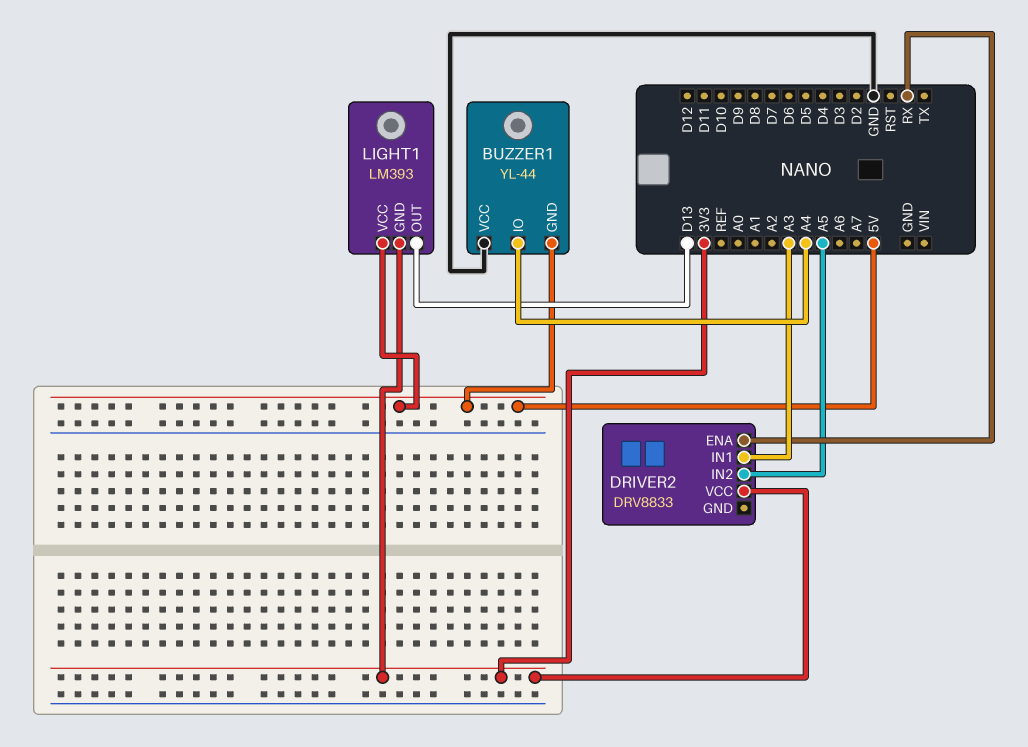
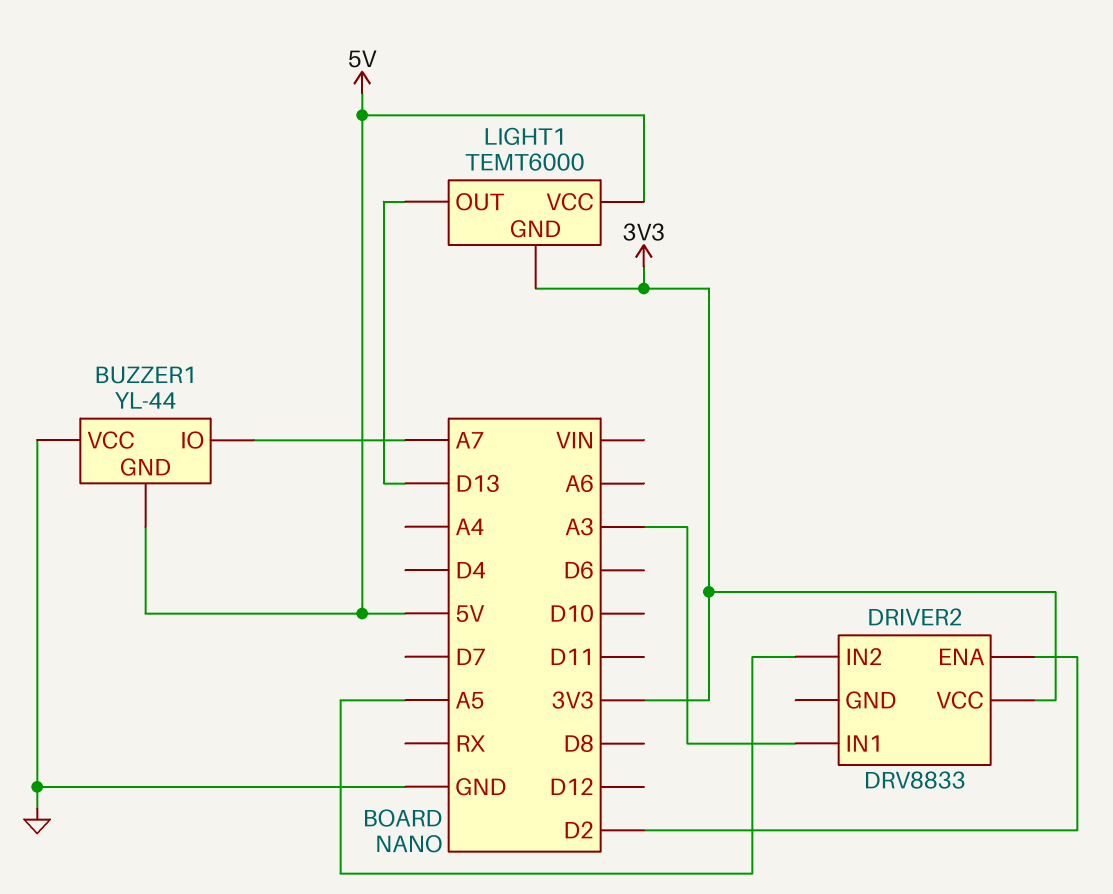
BUZZER1 pin IO: A4 -> A7
DRIVER2 pin ENA: RX -> D2
LIGHT1: LM393 -> TEMT6000

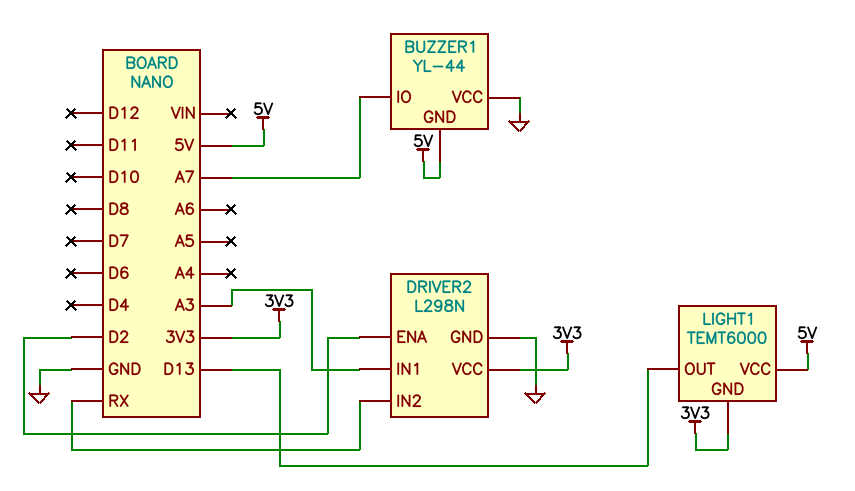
DRIVER2: DRV8833 -> L298N
DRIVER2 pin GND: none -> GND
DRIVER2 pin IN2: A5 -> RX

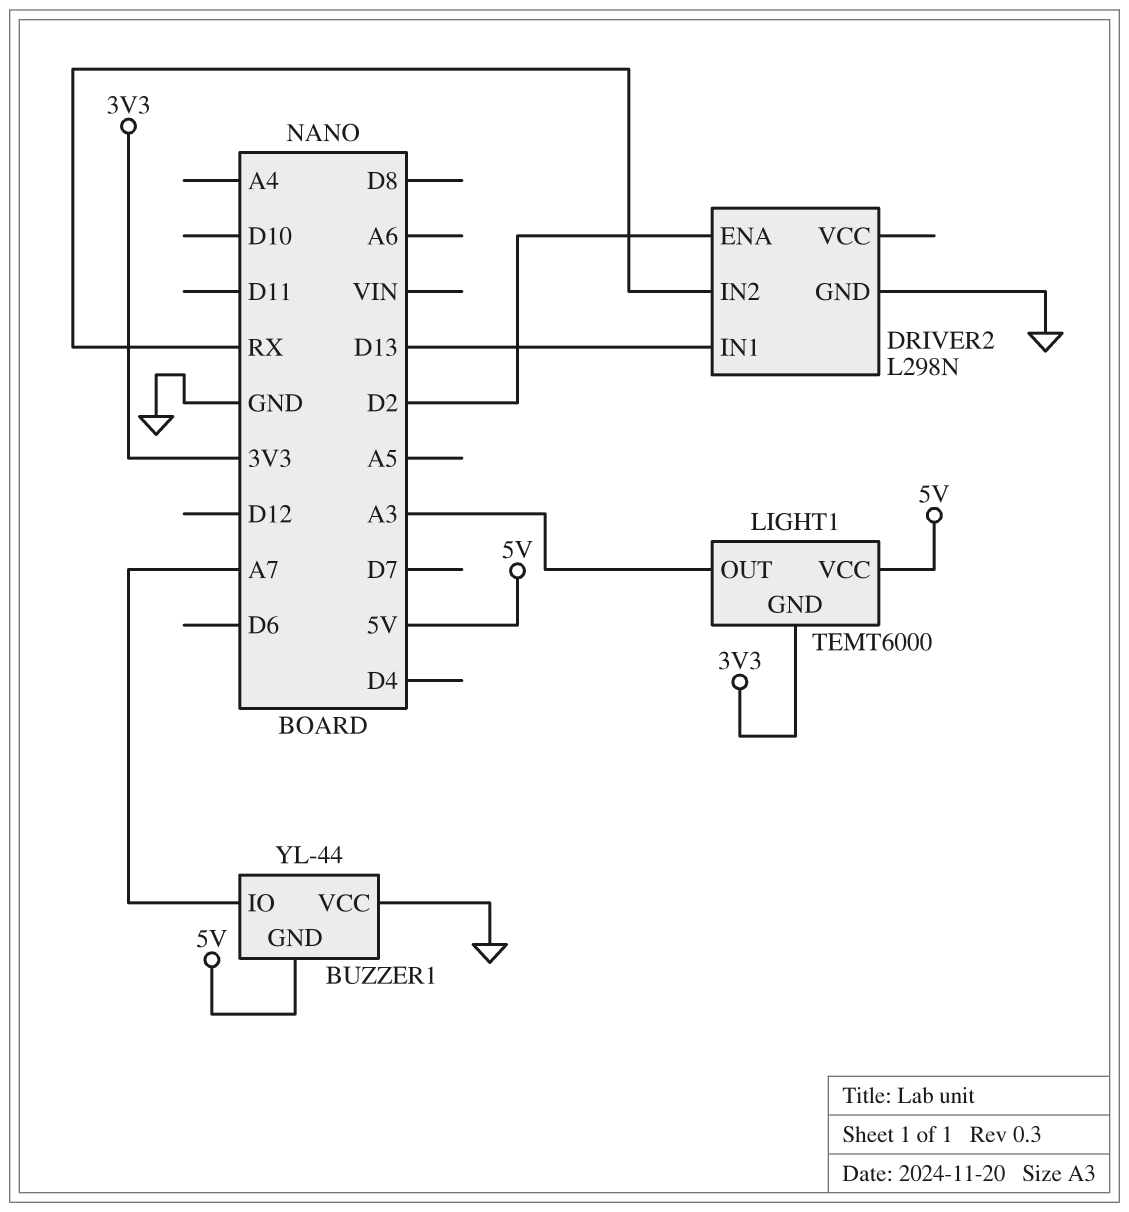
DRIVER2 pin IN1: A3 -> D13
DRIVER2 pin VCC: 3V3 -> none
LIGHT1 pin OUT: D13 -> A3

